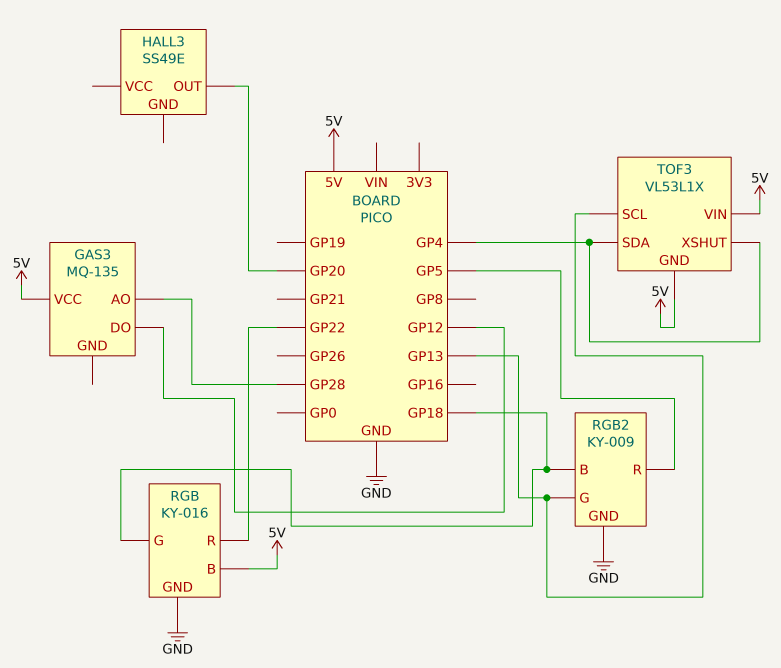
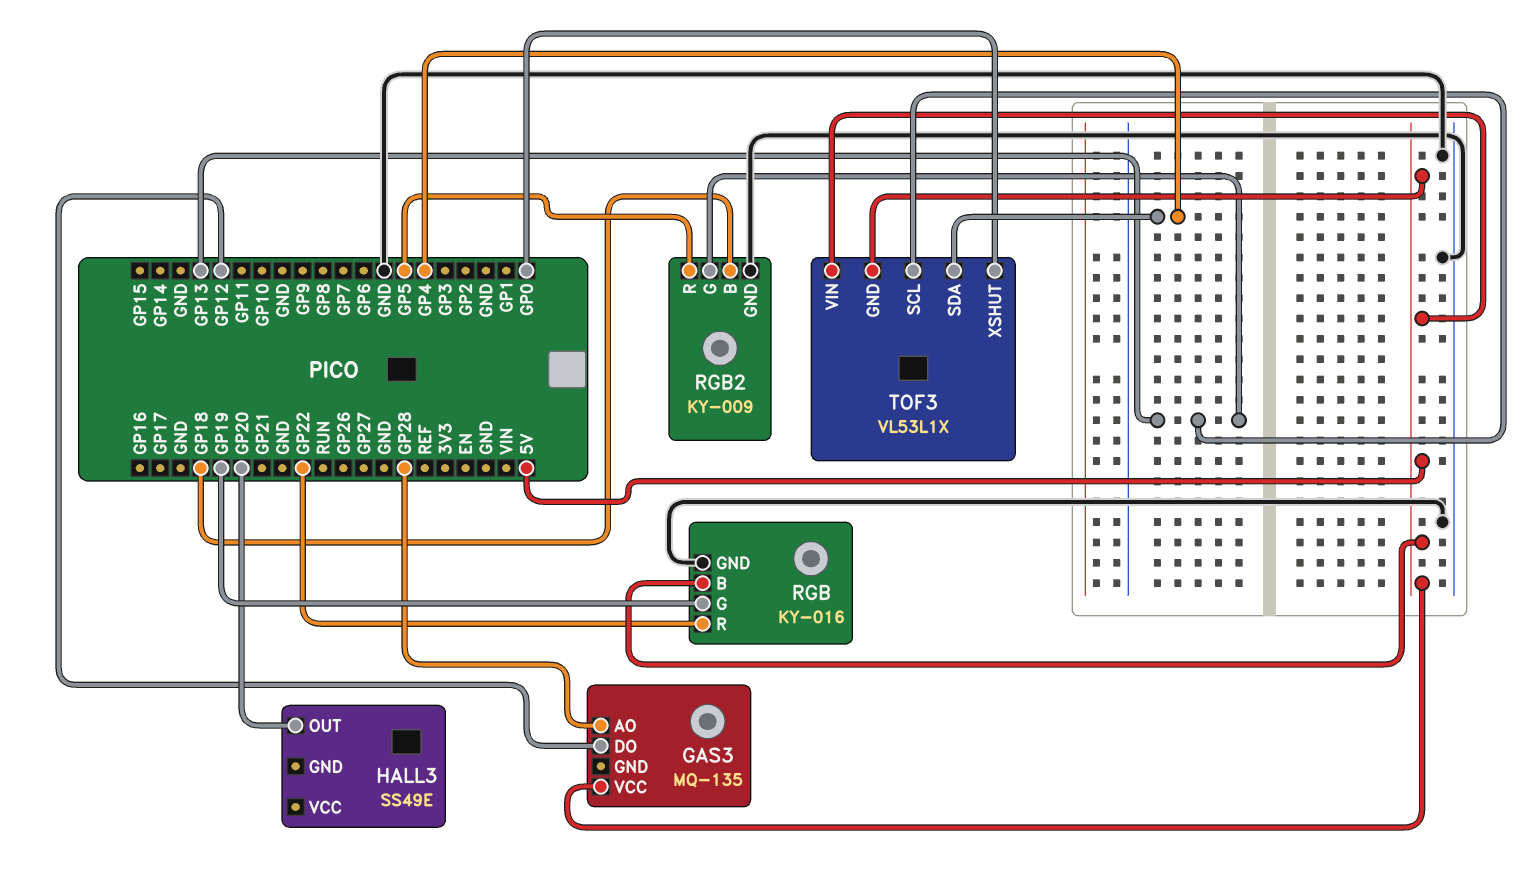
RGB pin G: GP18 -> GP19
TOF3 pin XSHUT: GP4 -> GP0

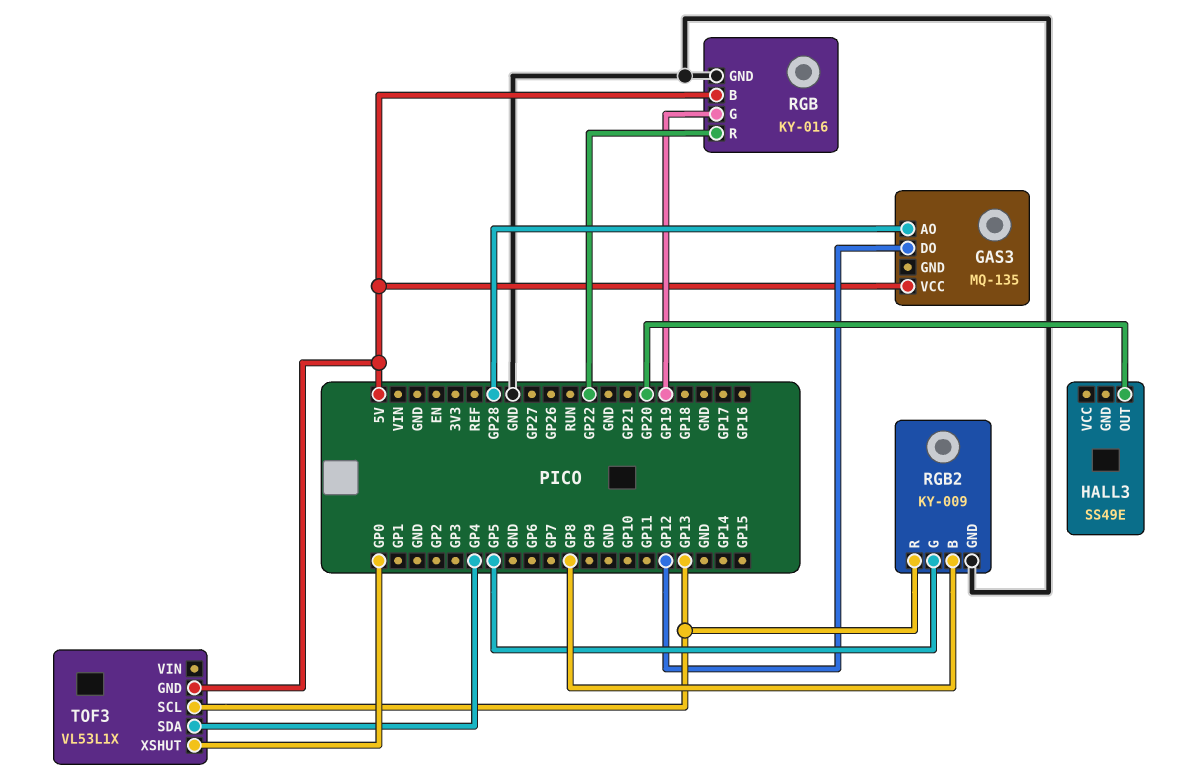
RGB2 pin B: GP18 -> GP8
RGB2 pin G: GP13 -> GP5
RGB2 pin R: GP5 -> GP13
TOF3 pin VIN: 5V -> none

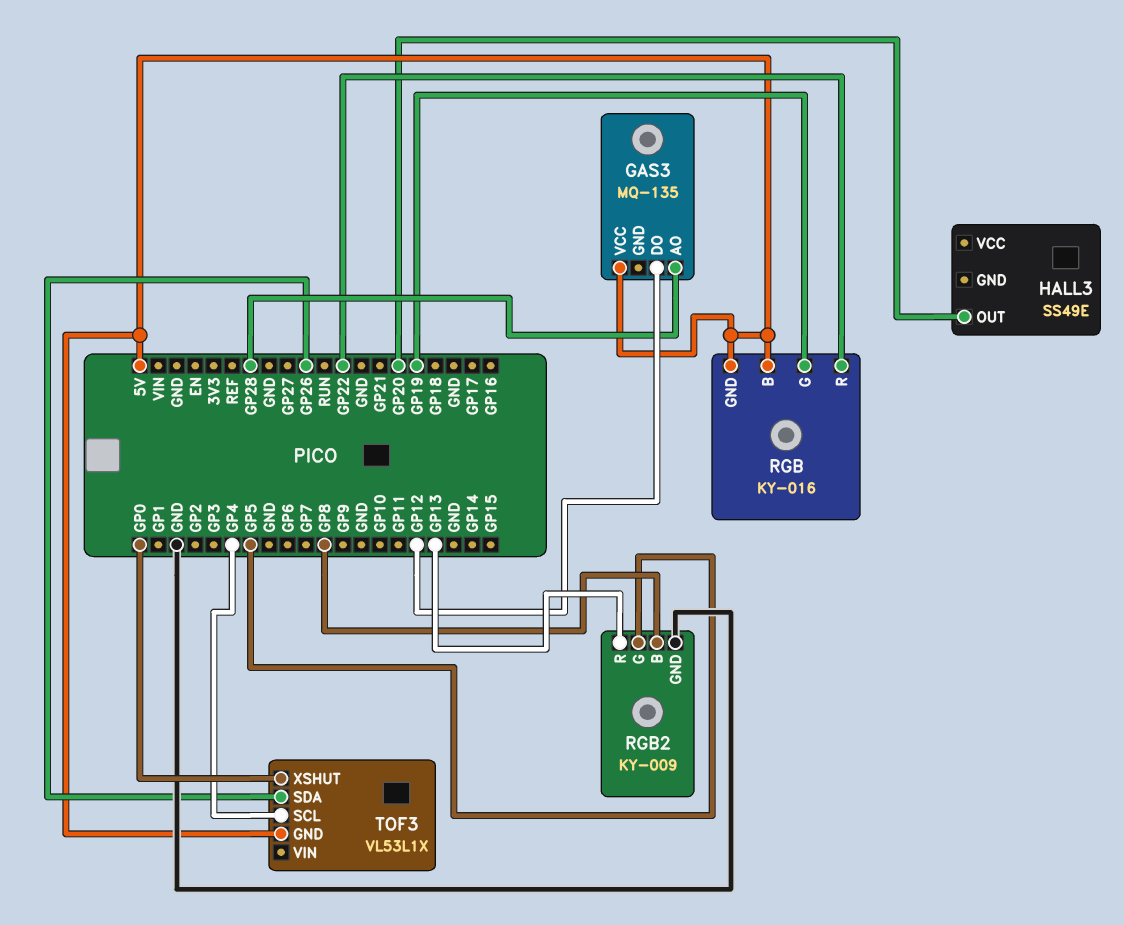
RGB pin GND: GND -> 5V
TOF3 pin SCL: GP13 -> GP4
TOF3 pin SDA: GP4 -> GP26

